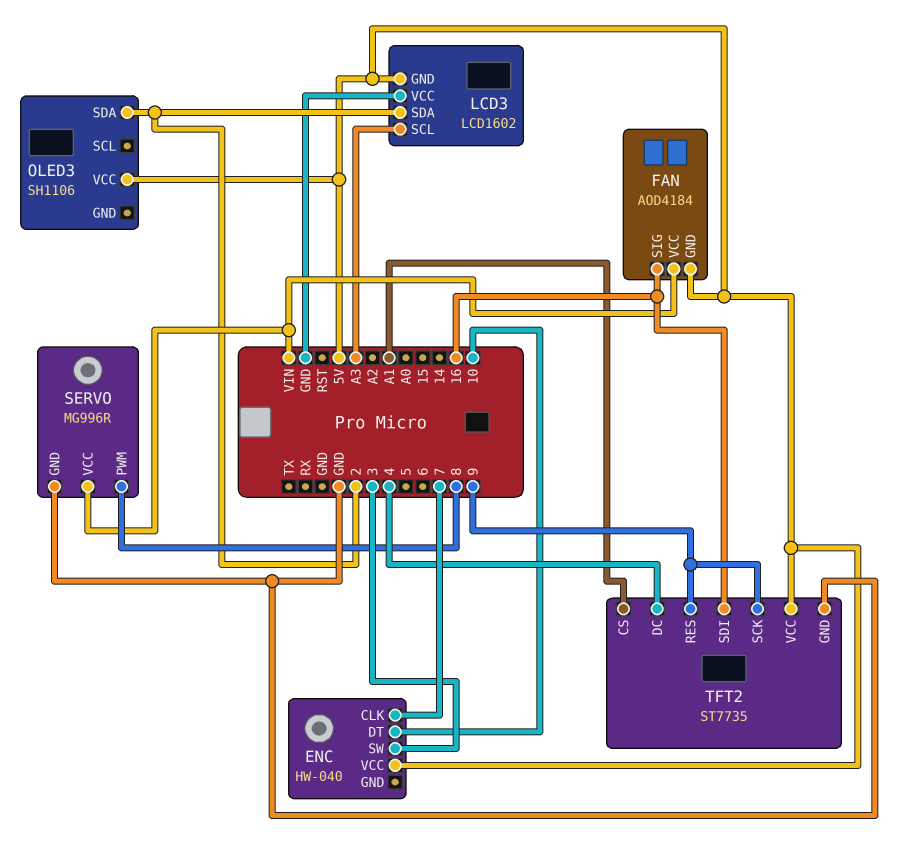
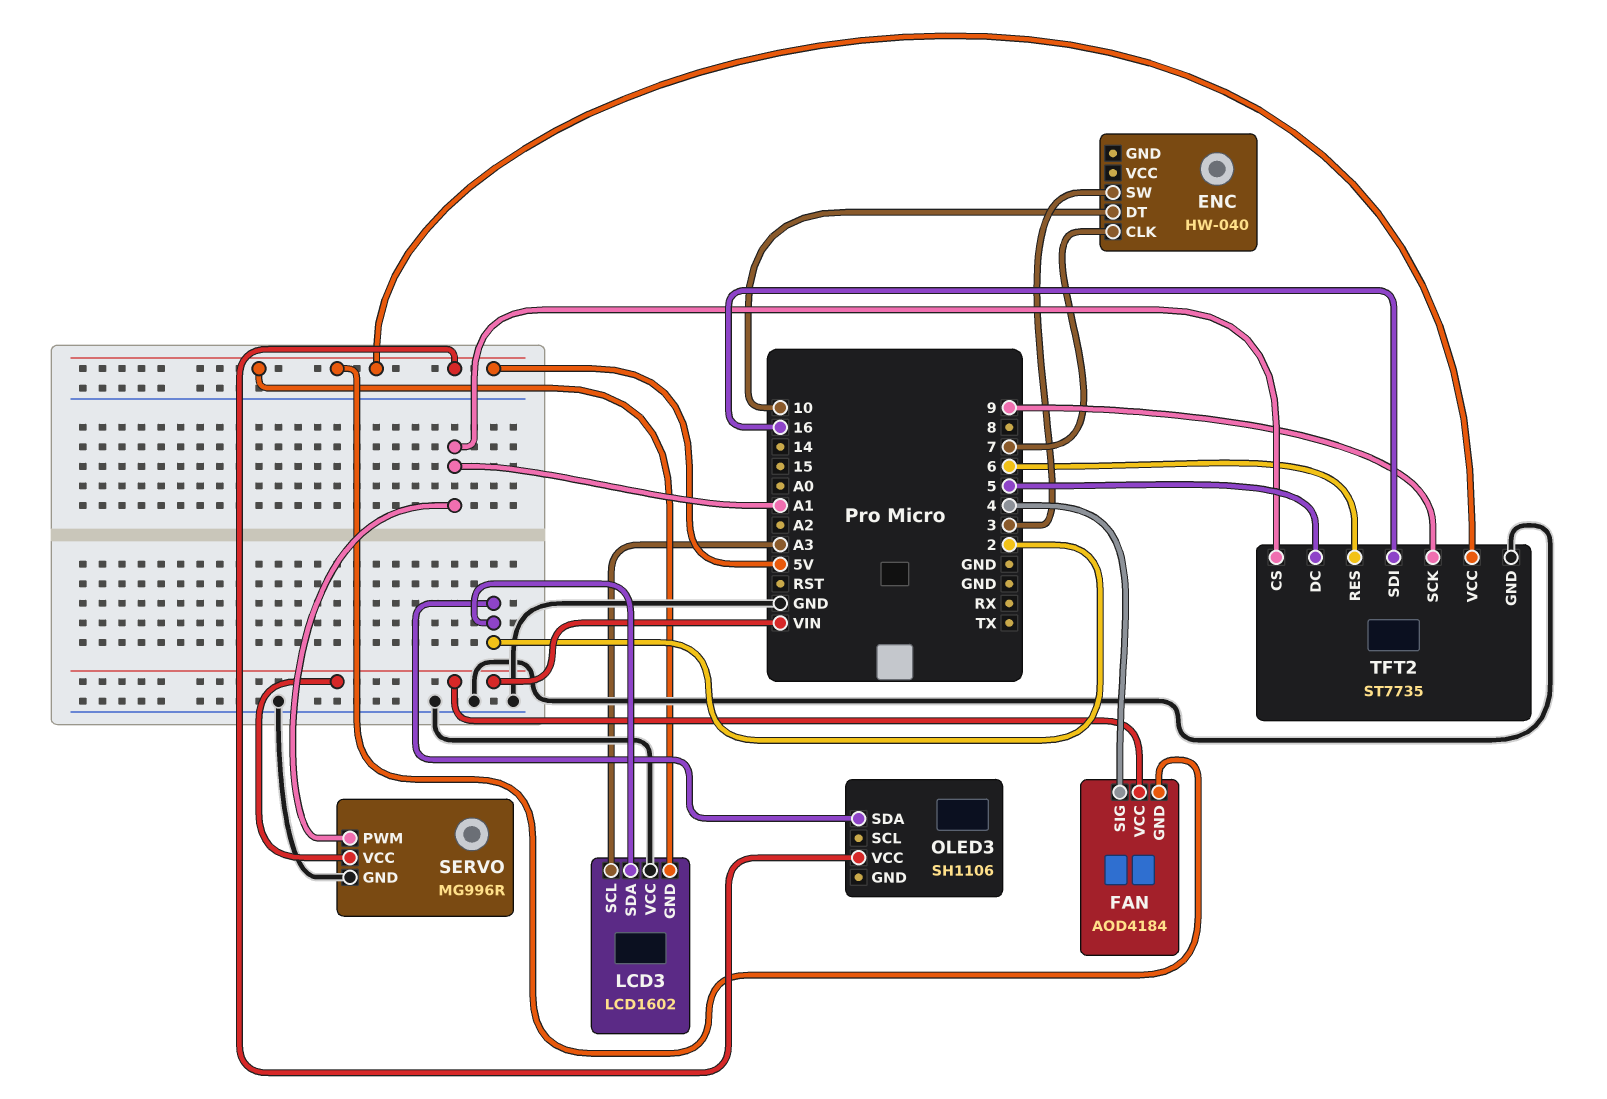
ENC pin VCC: 5V -> none
FAN pin SIG: 16 -> 4
SERVO pin PWM: 8 -> A1
TFT2 pin DC: 4 -> 5
TFT2 pin RES: 9 -> 6

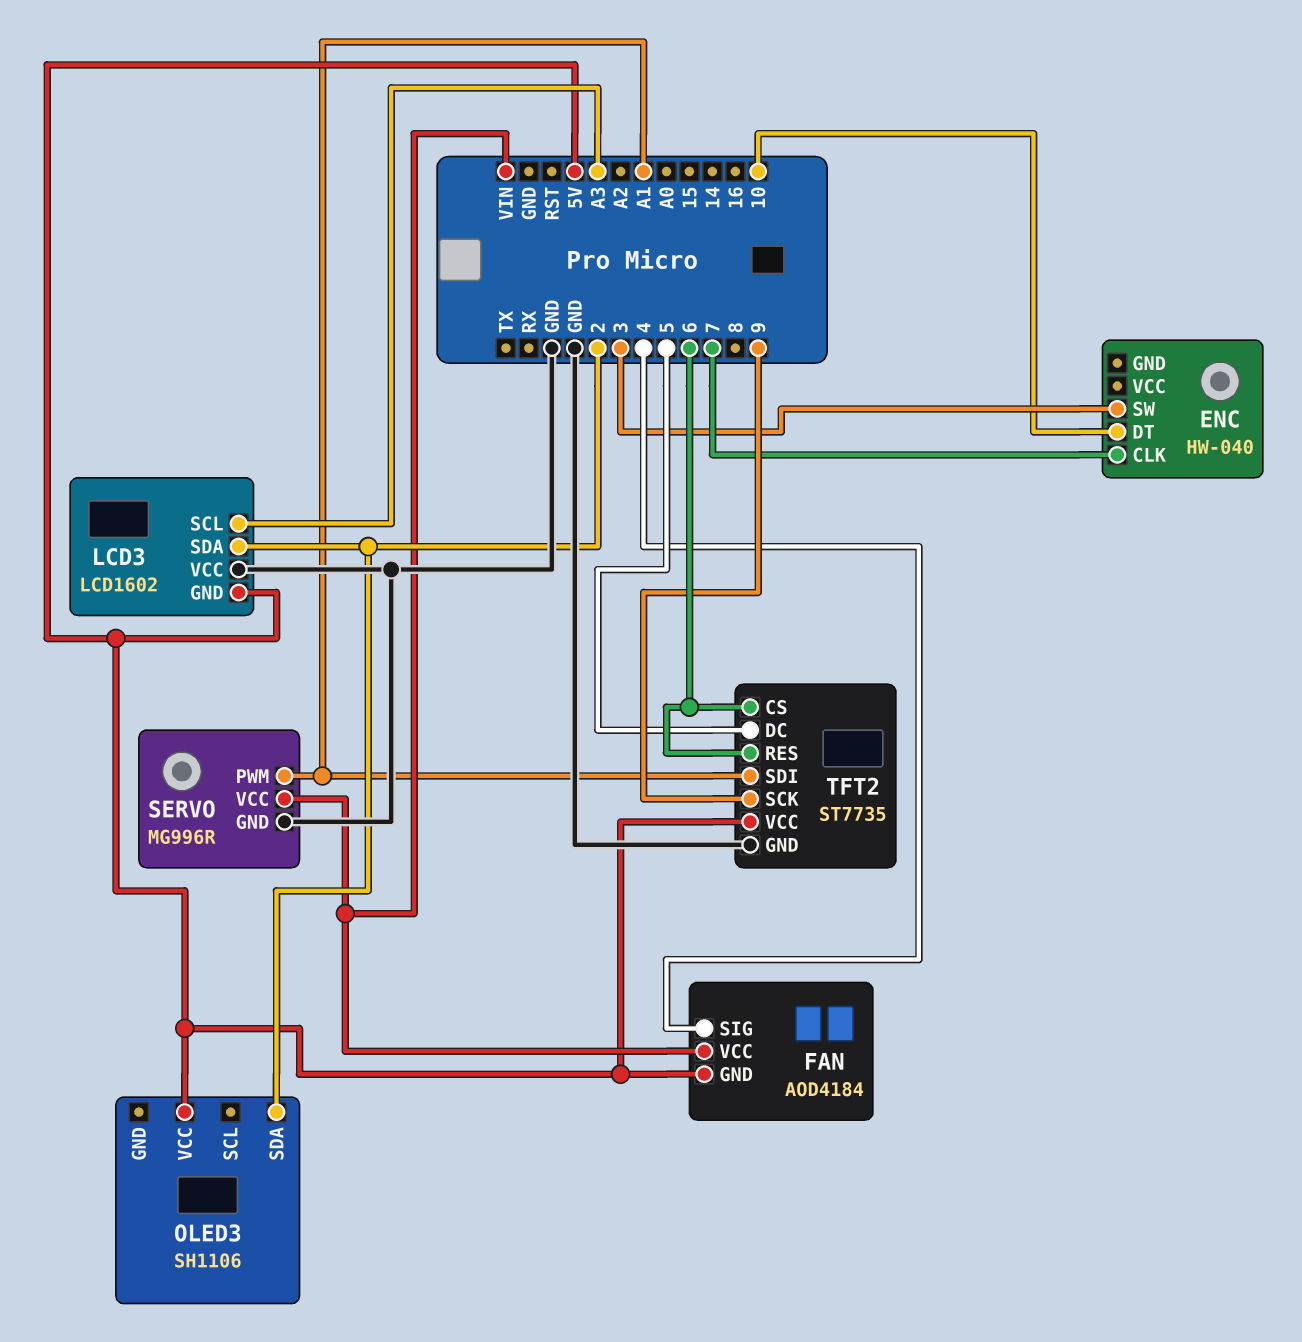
TFT2 pin CS: A1 -> 6
TFT2 pin SDI: 16 -> A1

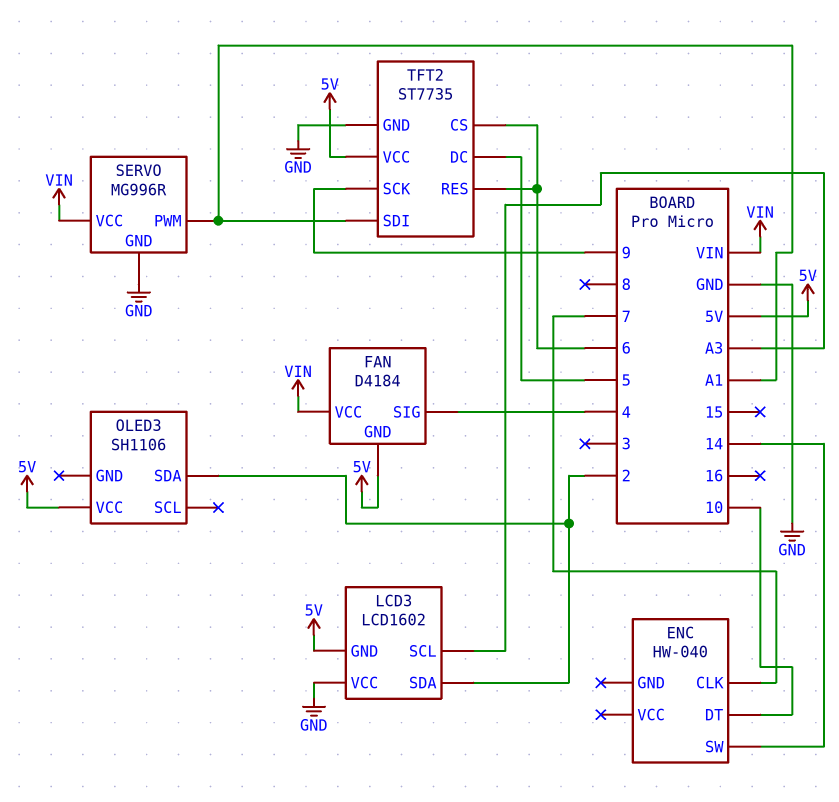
ENC pin SW: 3 -> 14
FAN: AOD4184 -> D4184

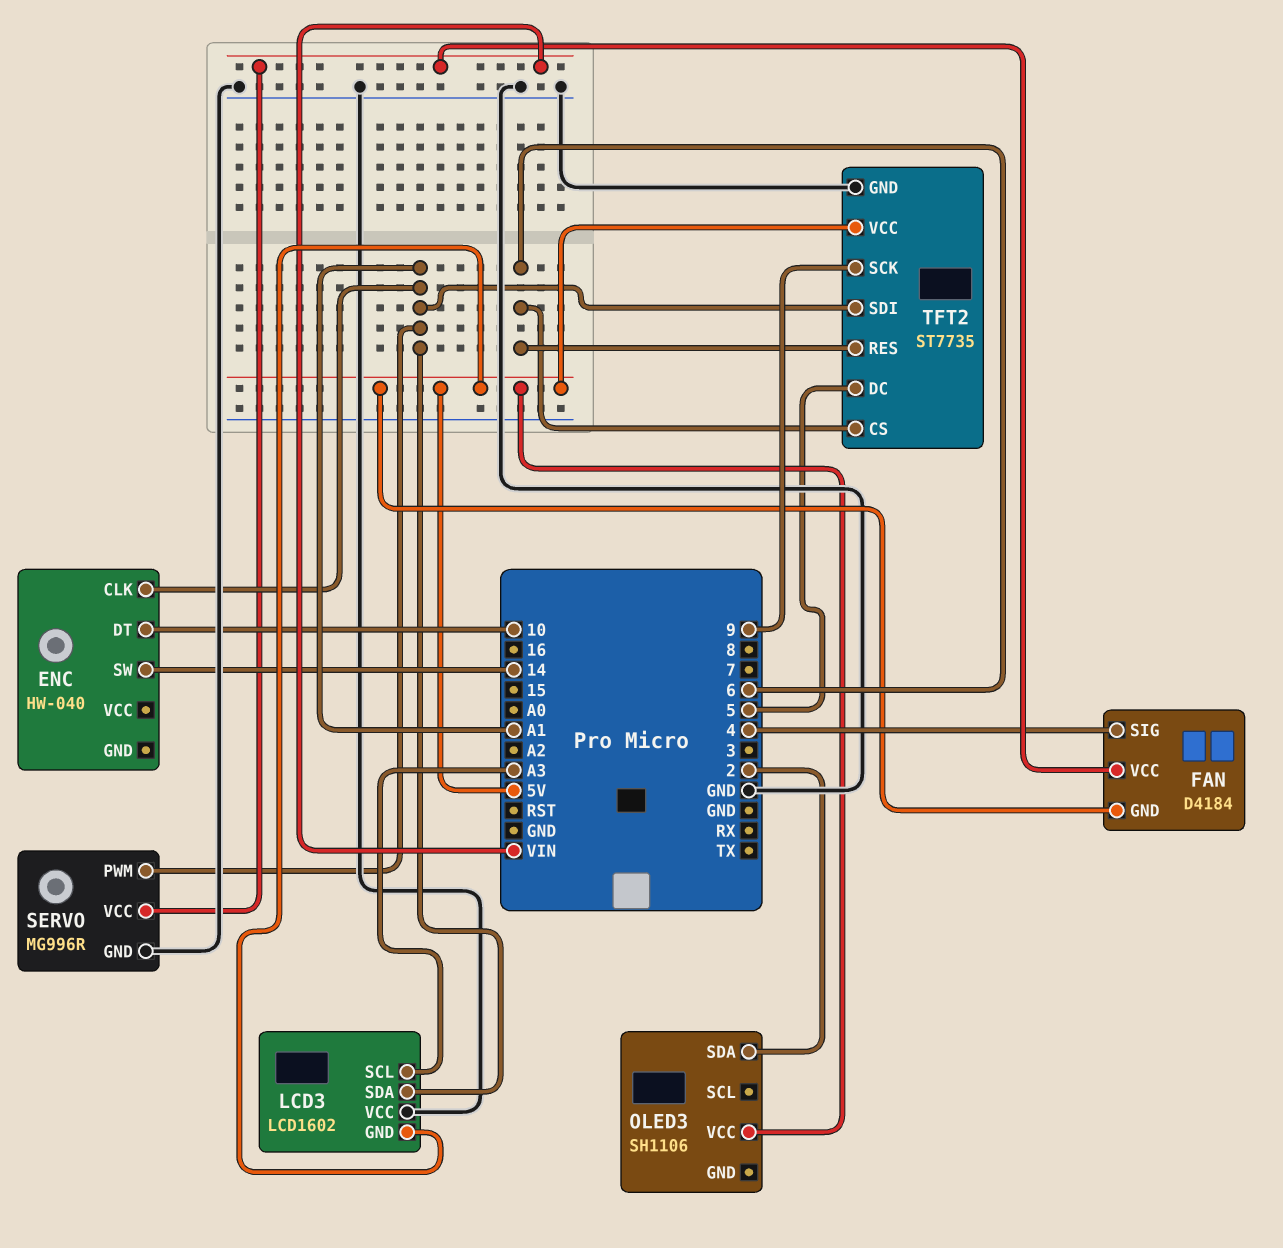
ENC pin CLK: 7 -> A1
LCD3 pin SDA: 2 -> A1

